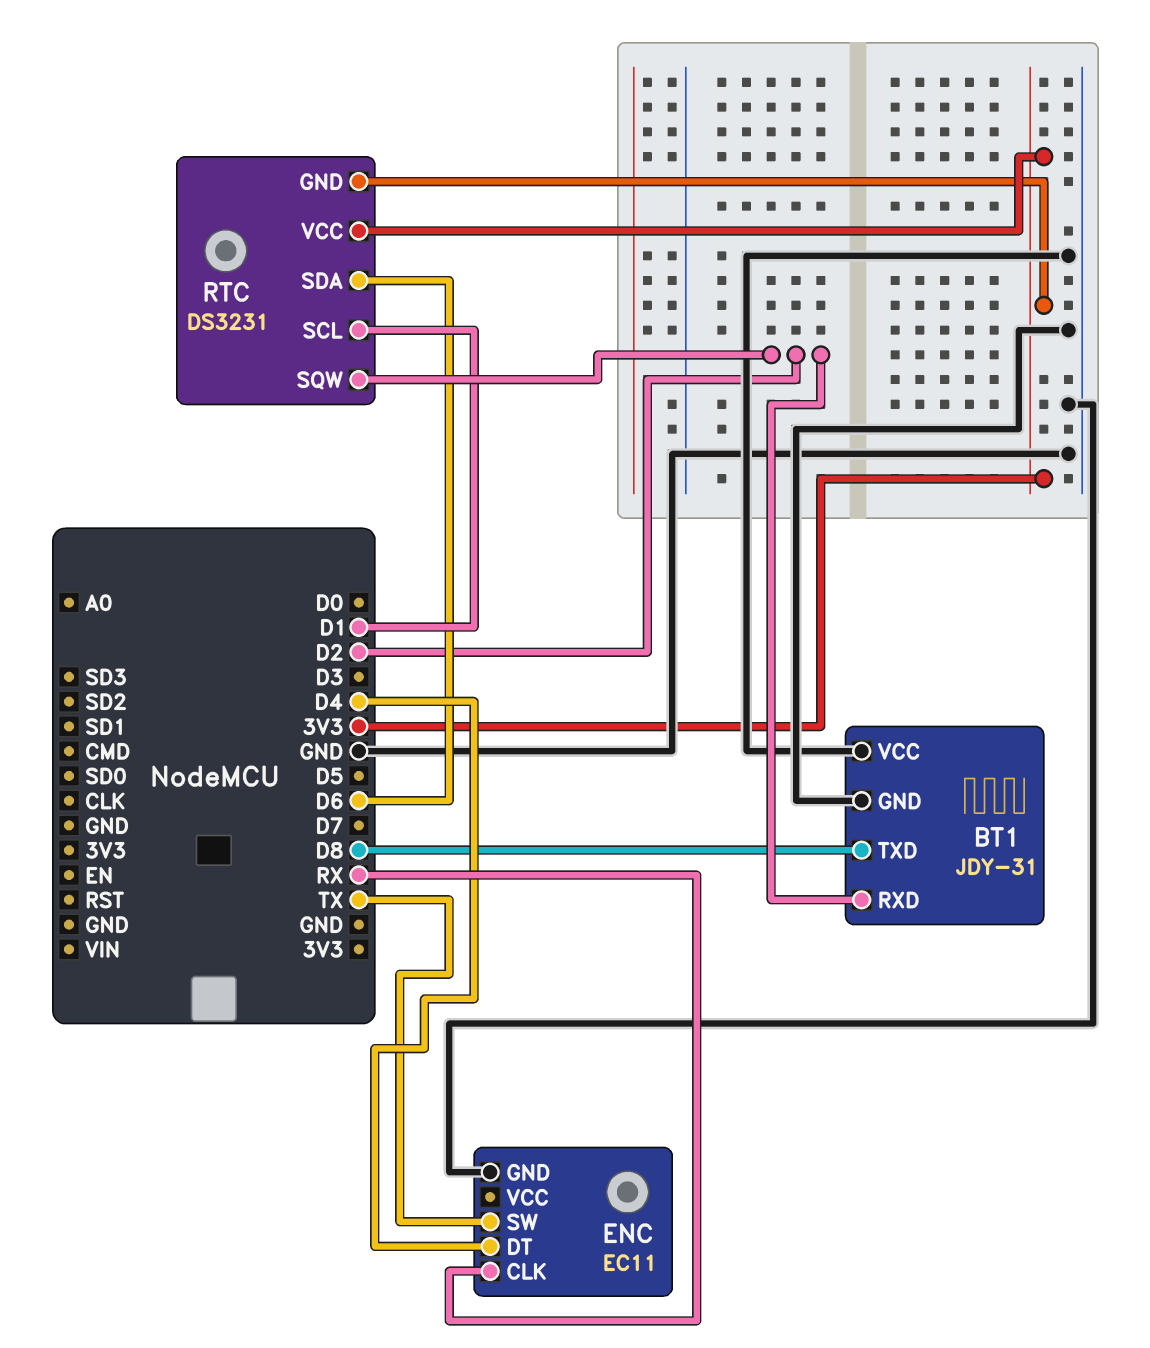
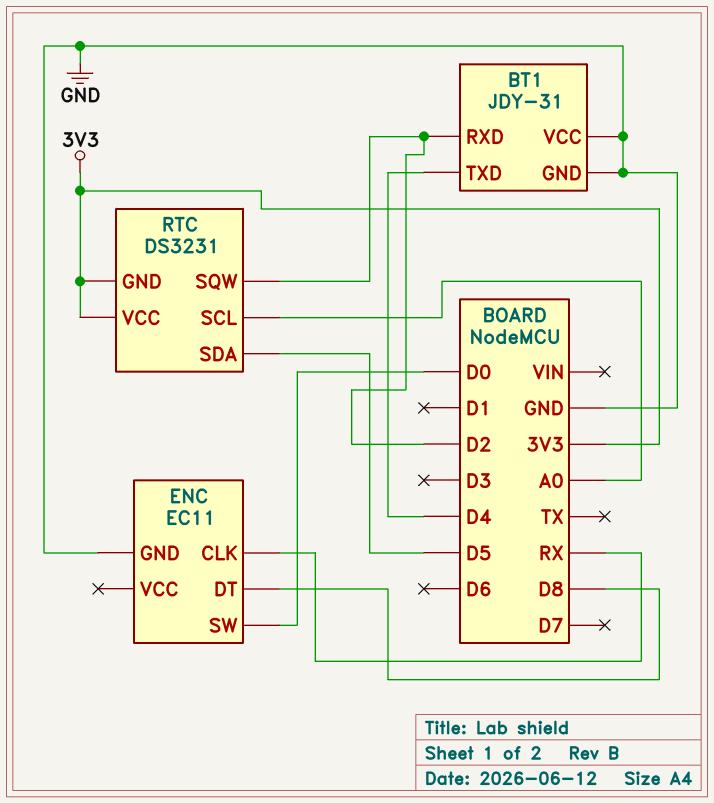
BT1 pin TXD: D8 -> D4
ENC pin DT: D4 -> D8
ENC pin SW: TX -> D0
RTC pin SCL: D1 -> A0
RTC pin SDA: D6 -> D5

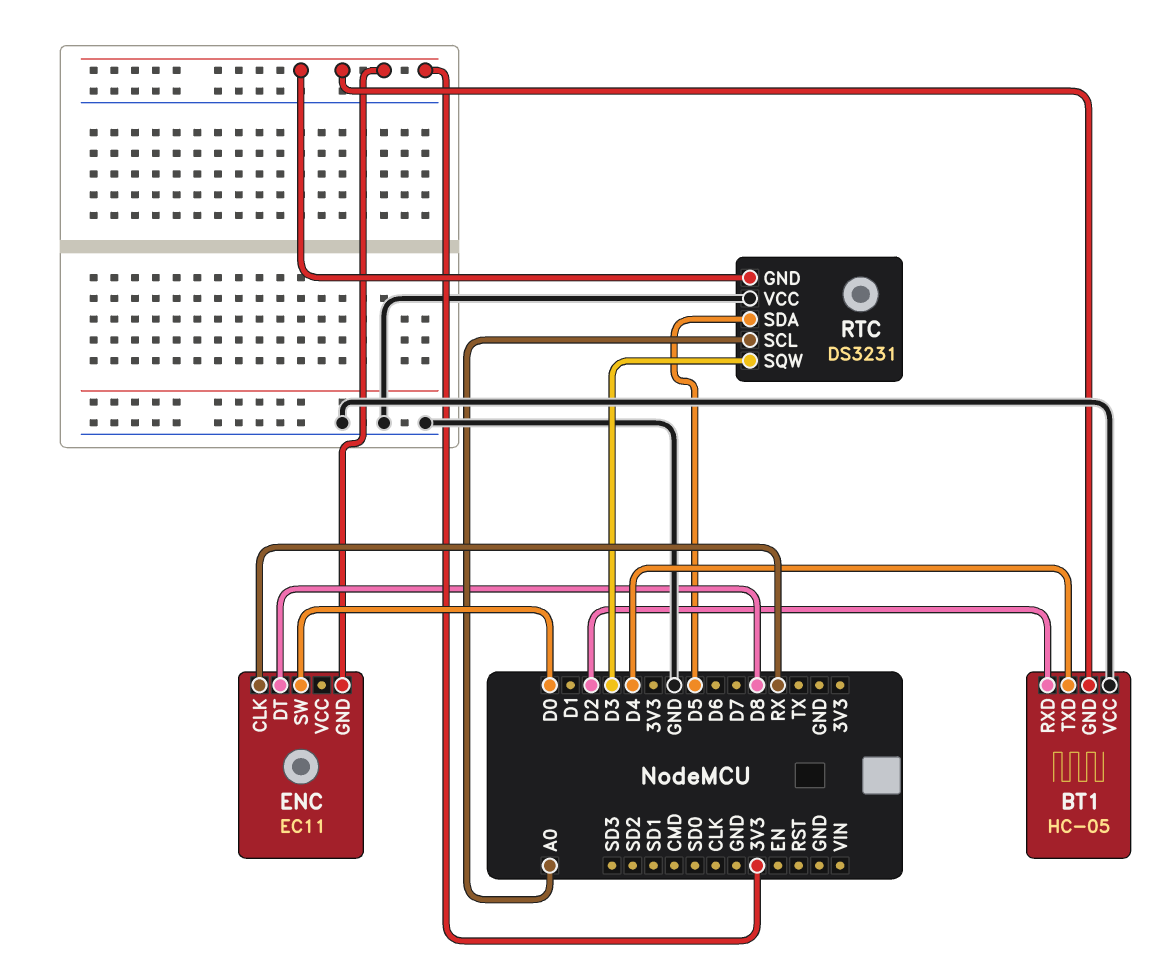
BT1: JDY-31 -> HC-05
BT1 pin GND: GND -> 3V3
ENC pin GND: GND -> 3V3
RTC pin SQW: D2 -> D3
RTC pin VCC: 3V3 -> GND

